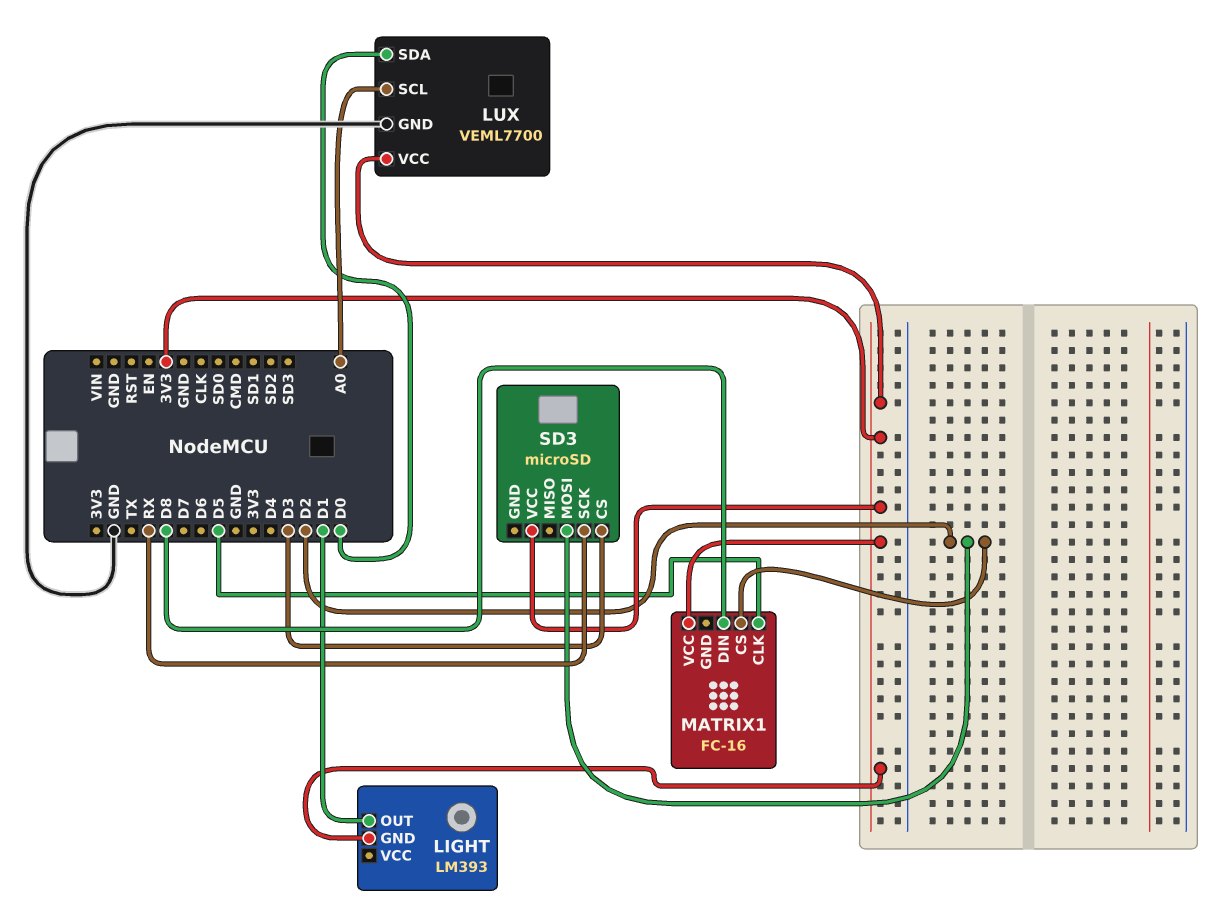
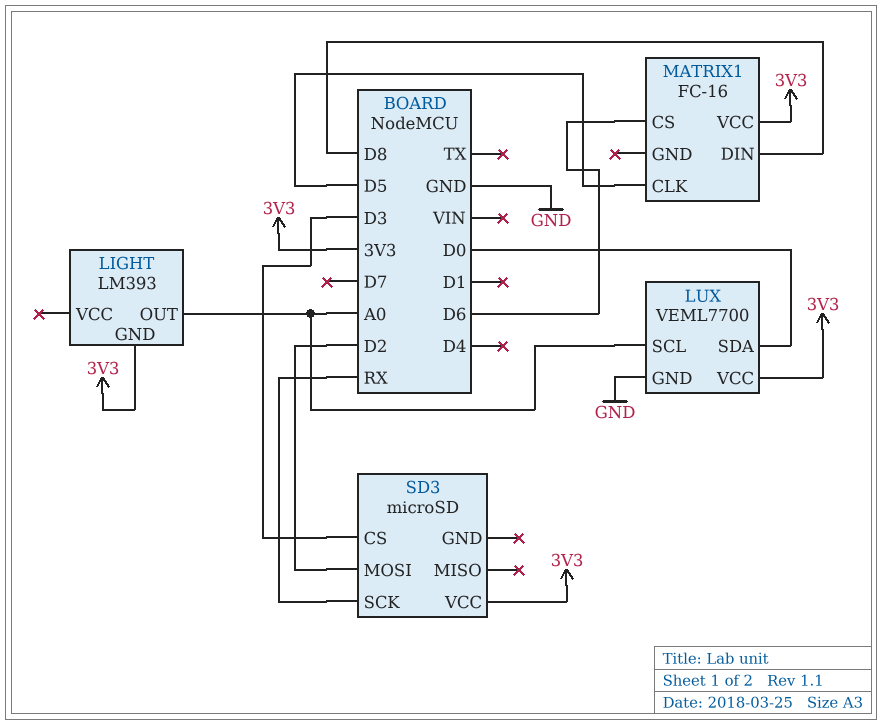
LIGHT pin OUT: D1 -> A0
MATRIX1 pin CS: D2 -> D6

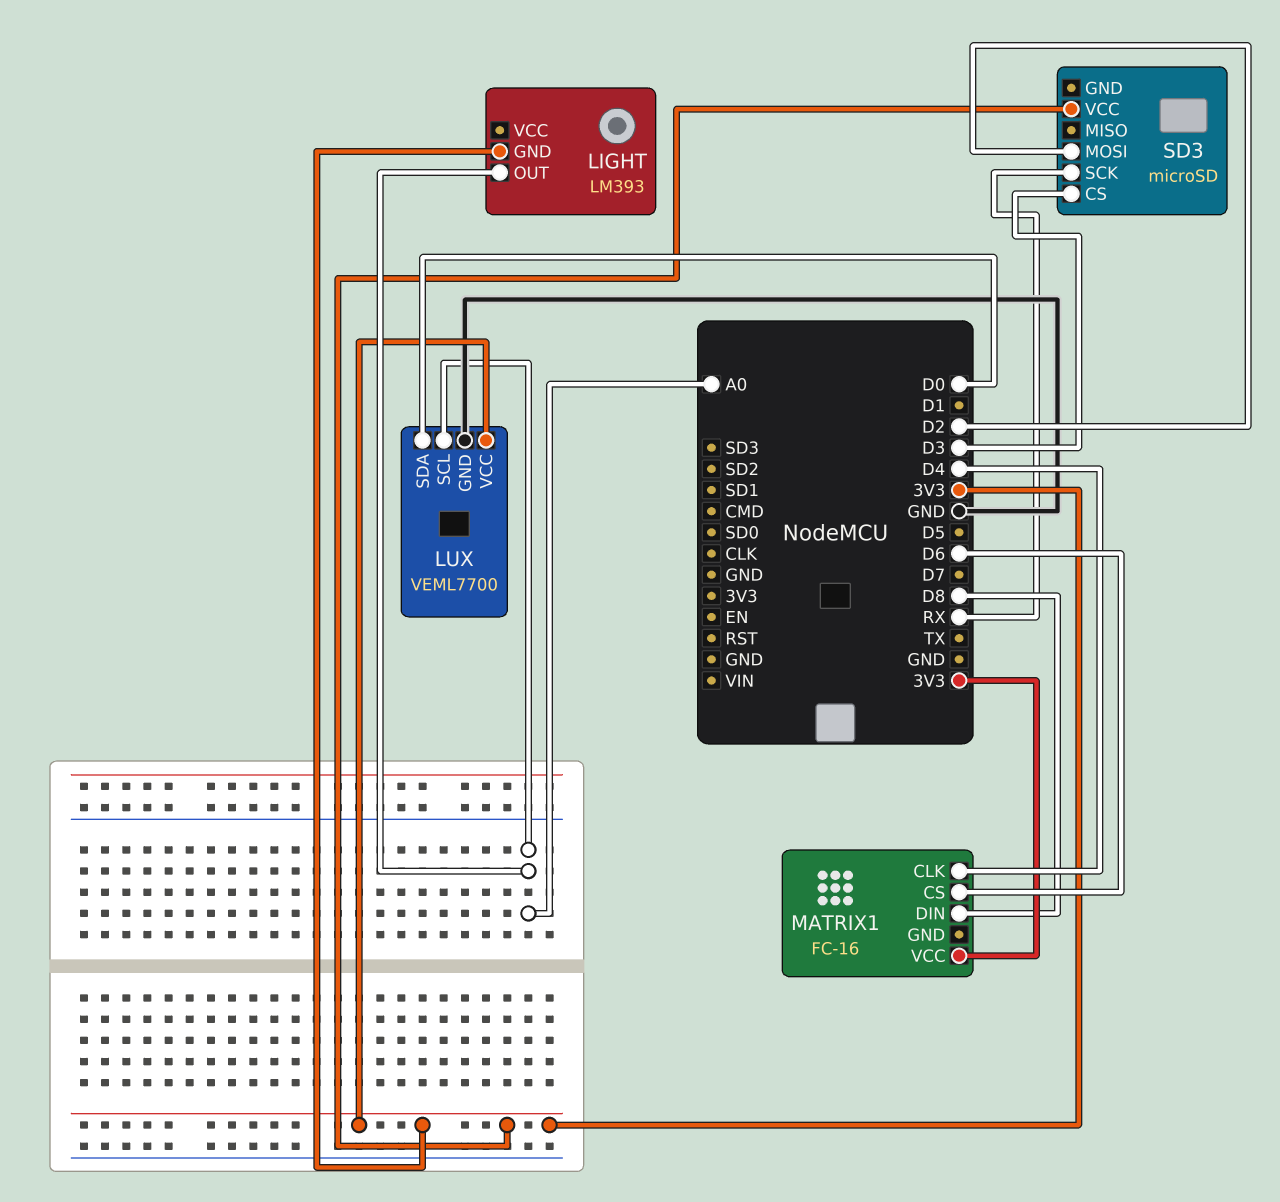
MATRIX1 pin CLK: D5 -> D4

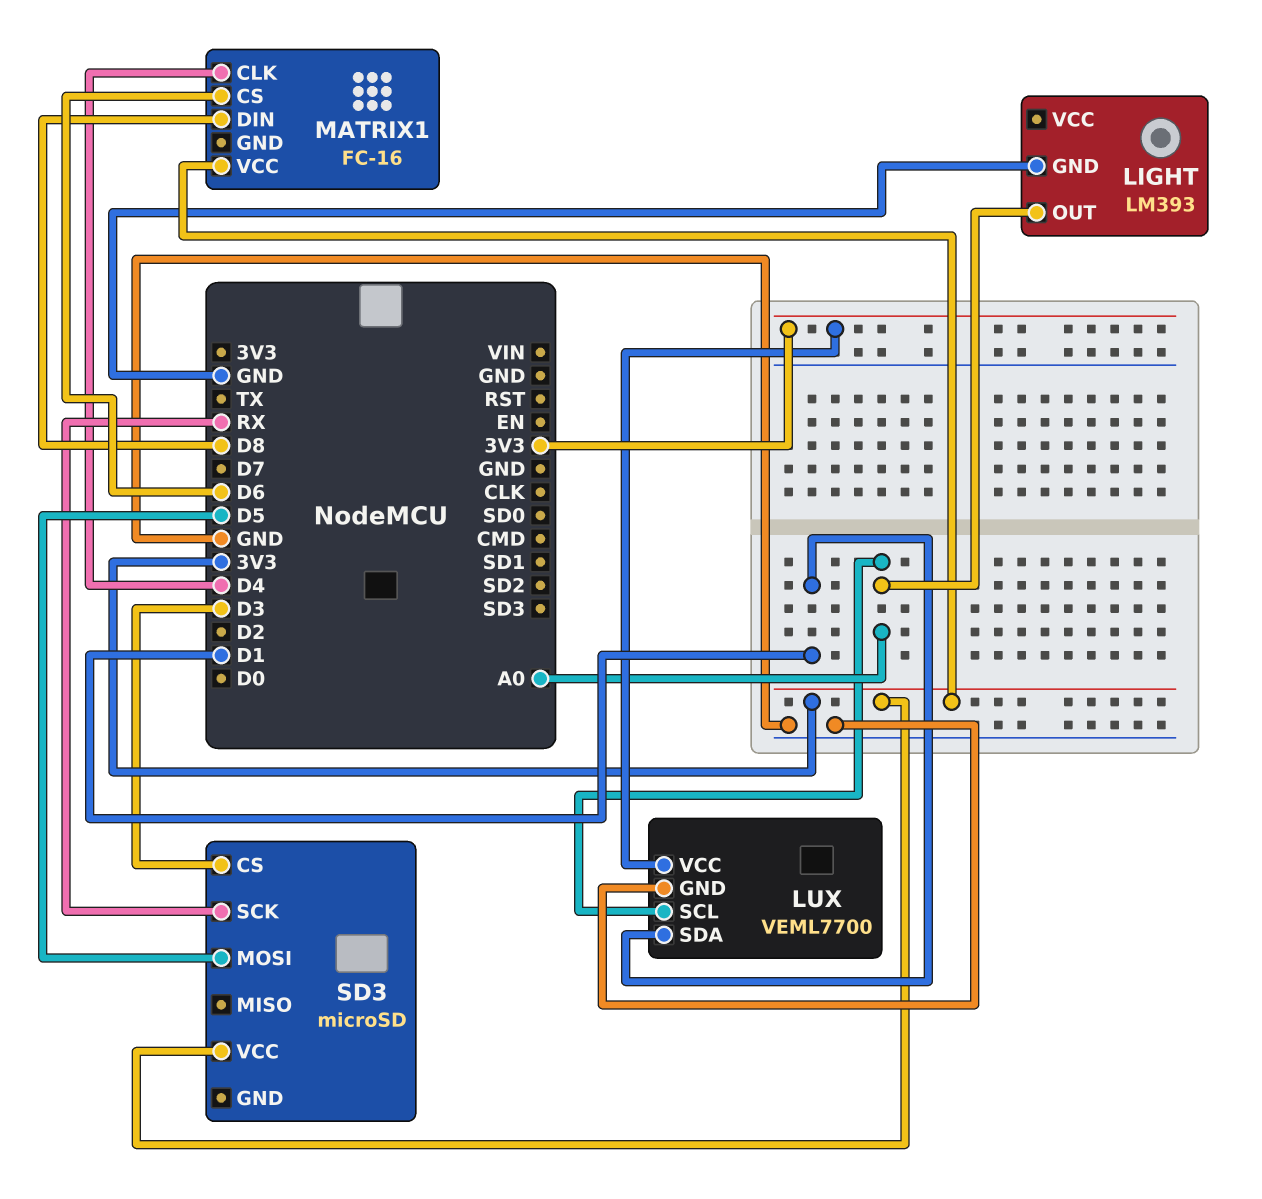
LIGHT pin GND: 3V3 -> GND
LUX pin SDA: D0 -> D1
SD3 pin MOSI: D2 -> D5

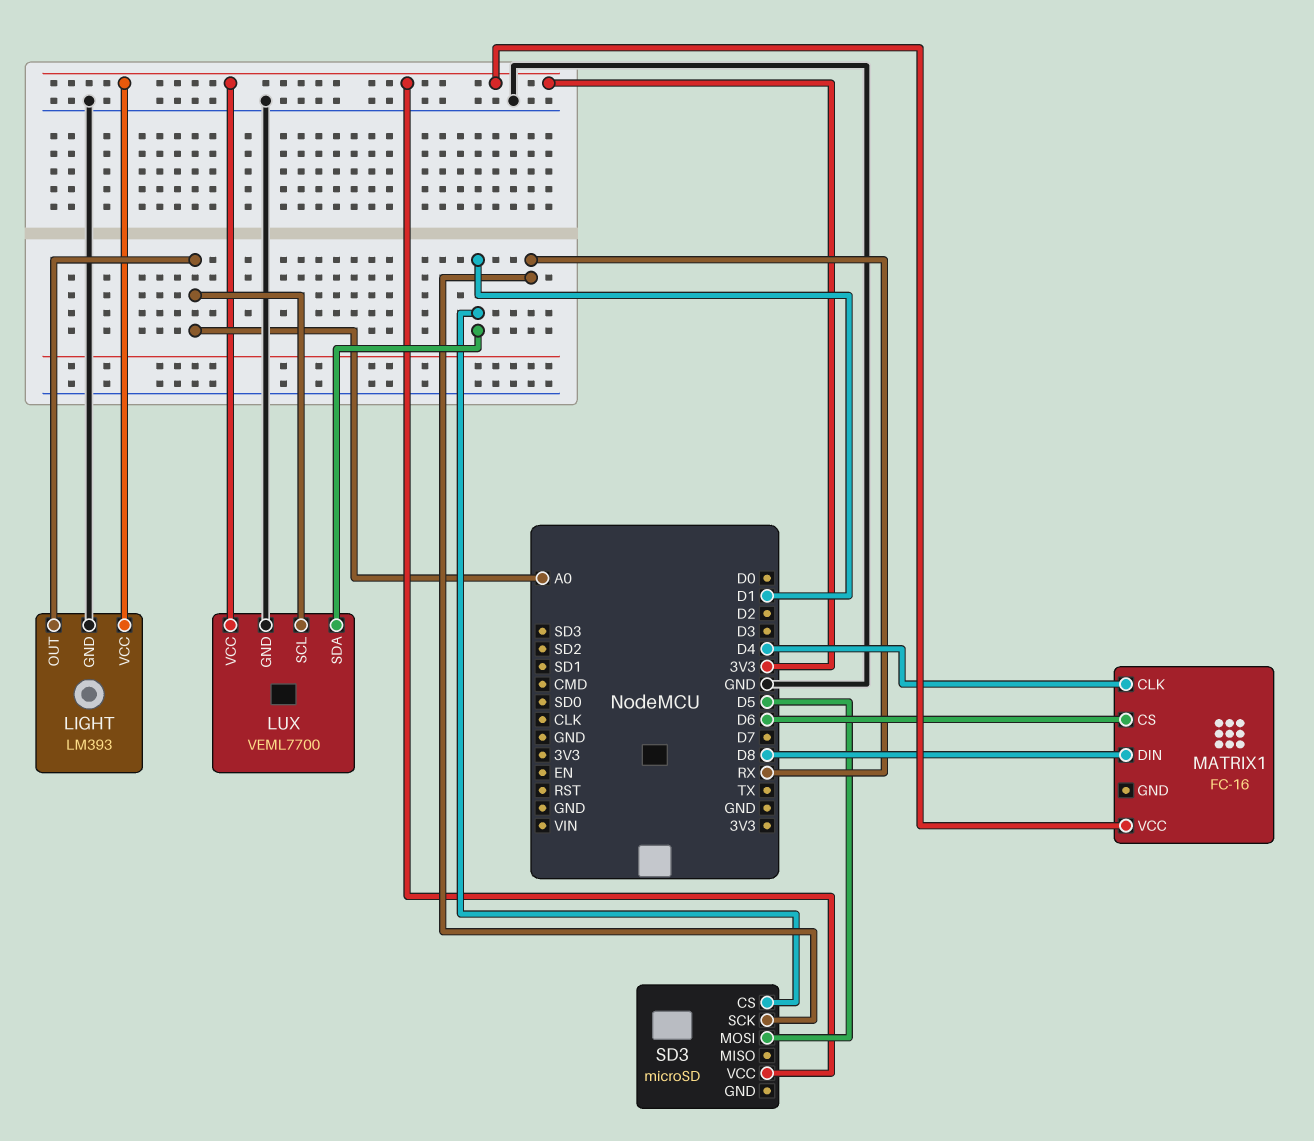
LIGHT pin VCC: none -> 3V3
SD3 pin CS: D3 -> D1

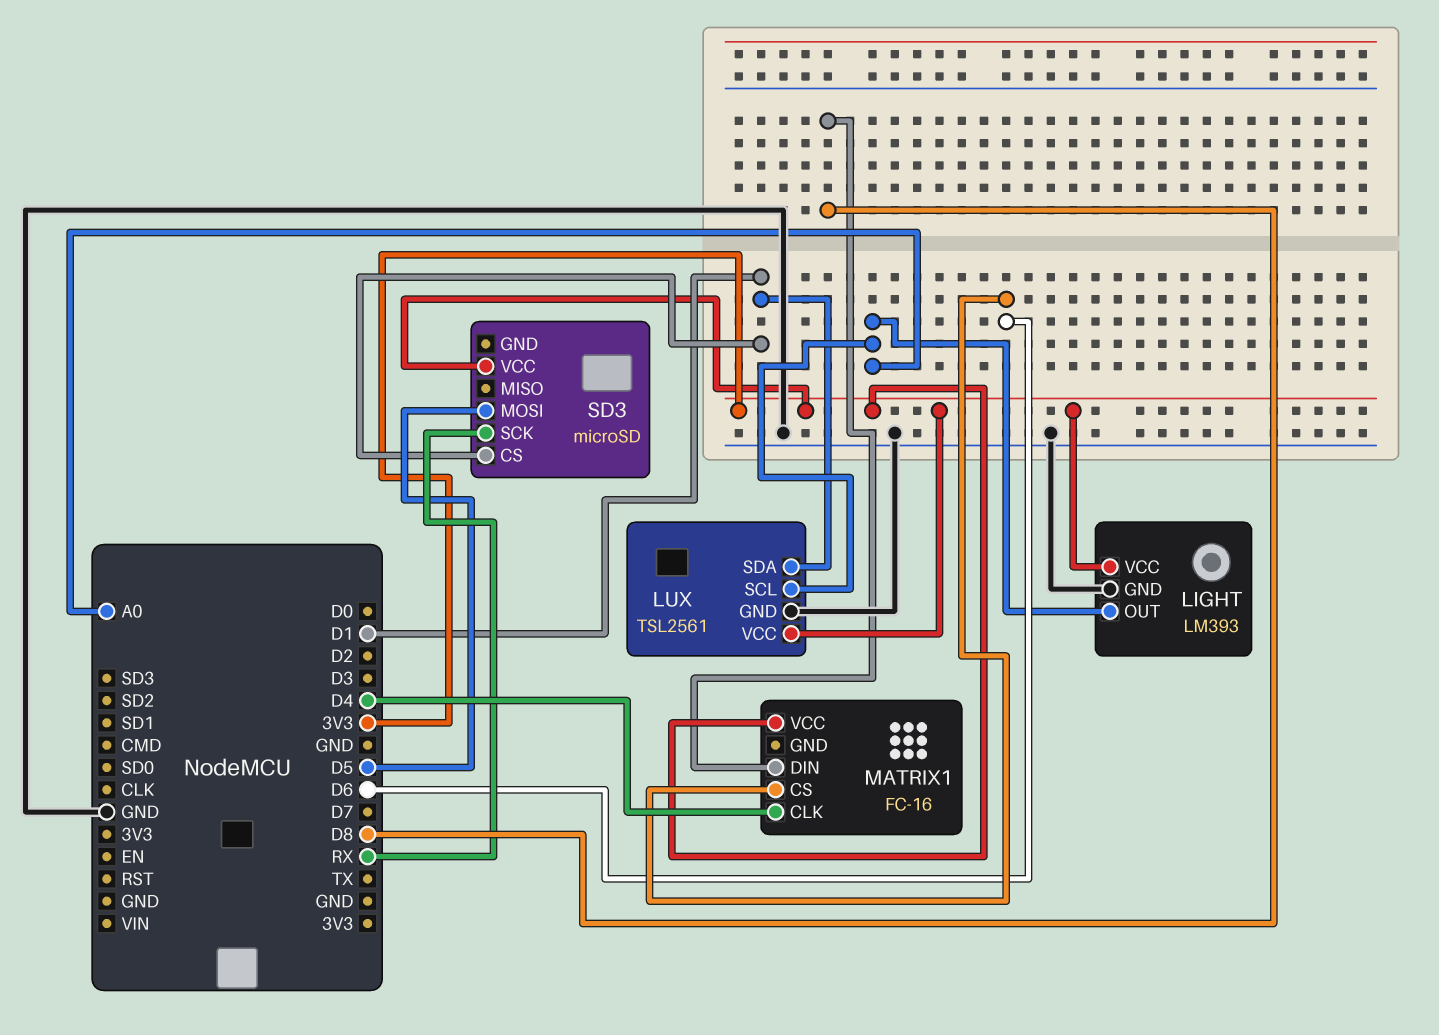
LUX: VEML7700 -> TSL2561

